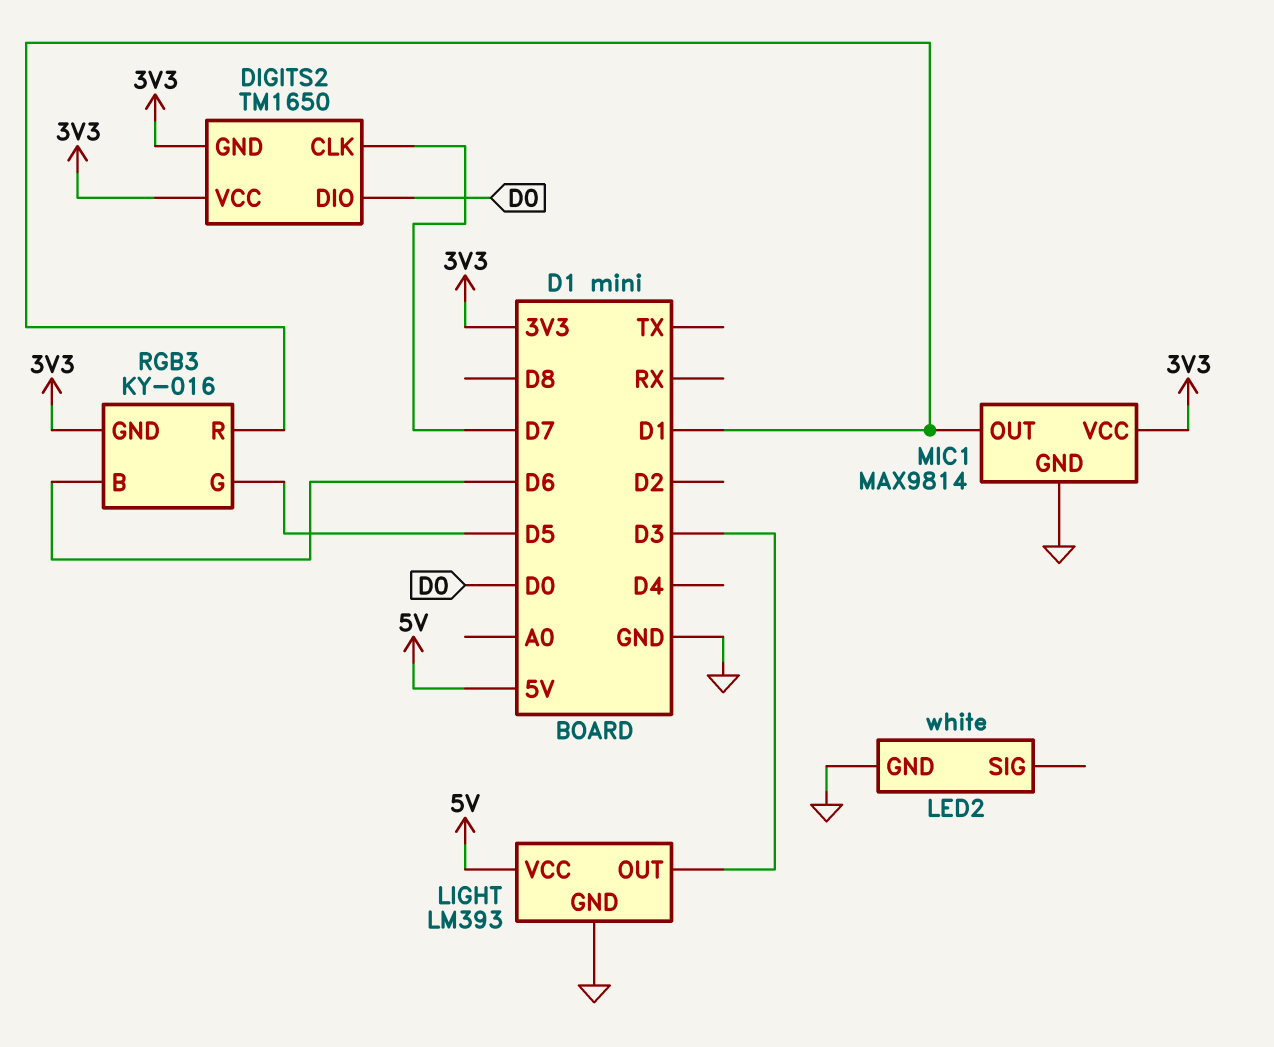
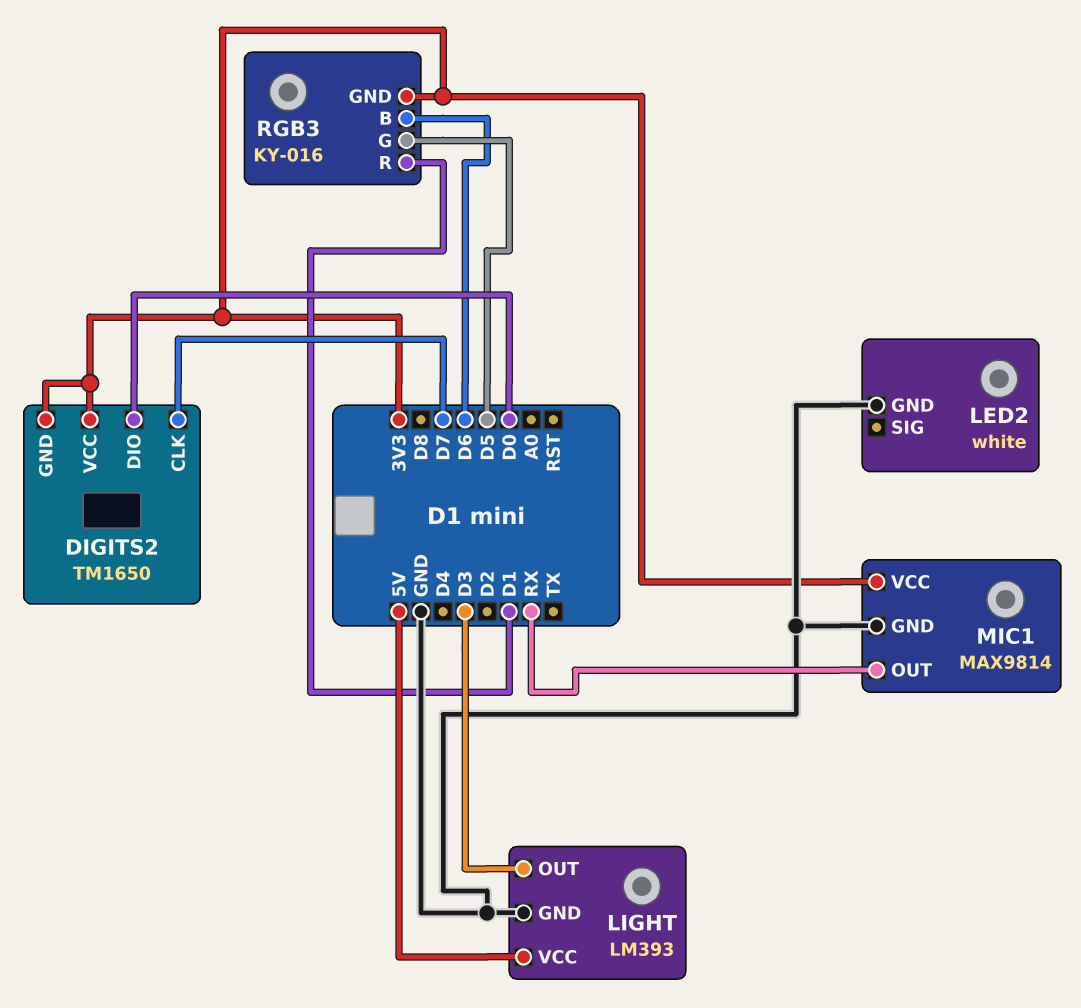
MIC1 pin OUT: D1 -> RX

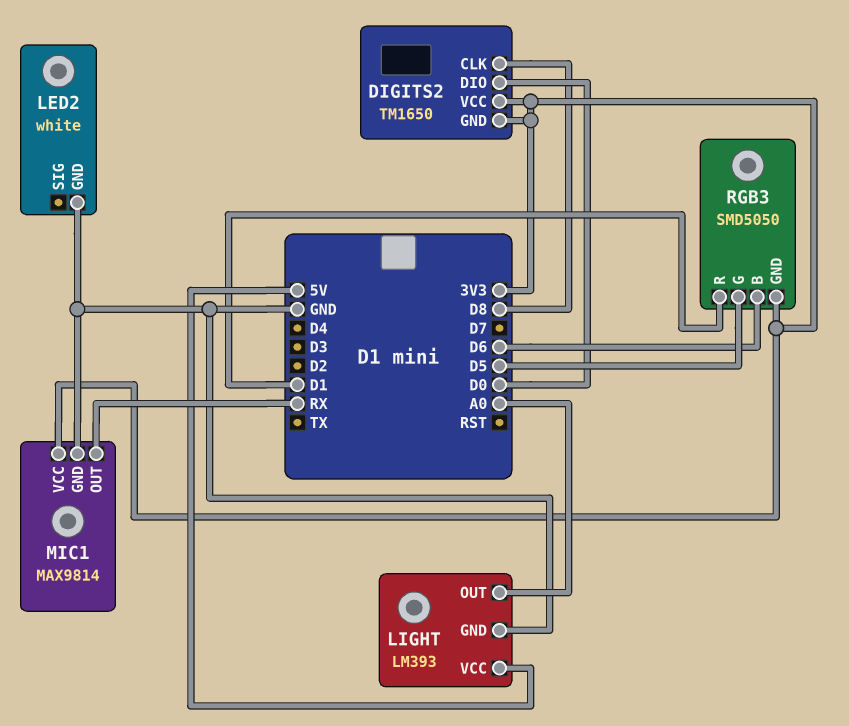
DIGITS2 pin CLK: D7 -> D8
LIGHT pin OUT: D3 -> A0
RGB3: KY-016 -> SMD5050

